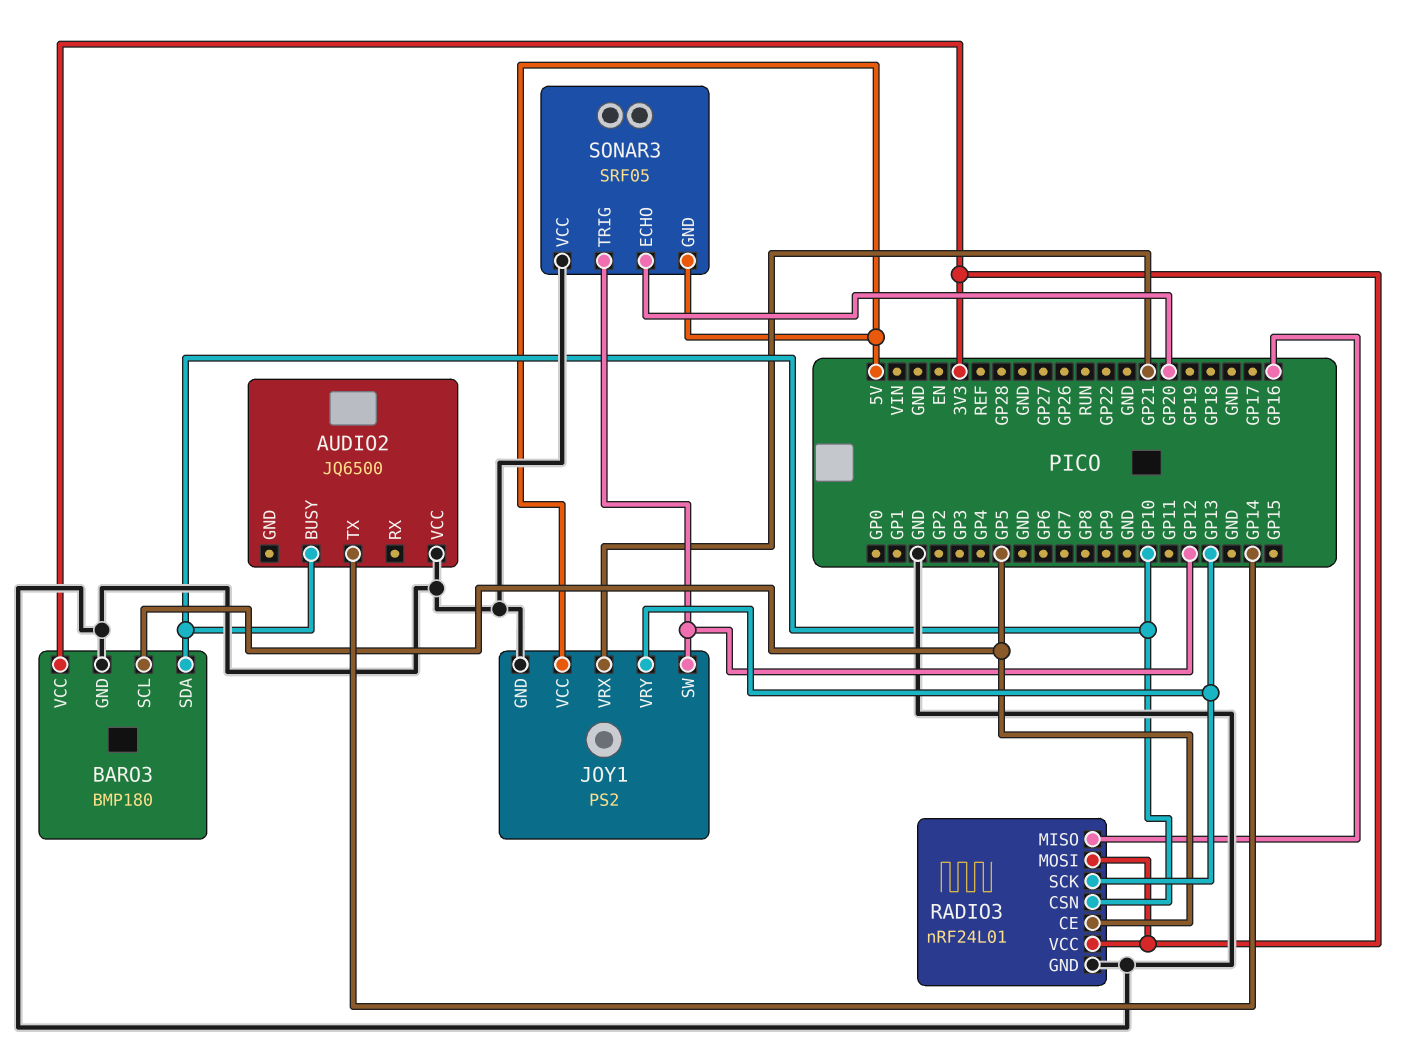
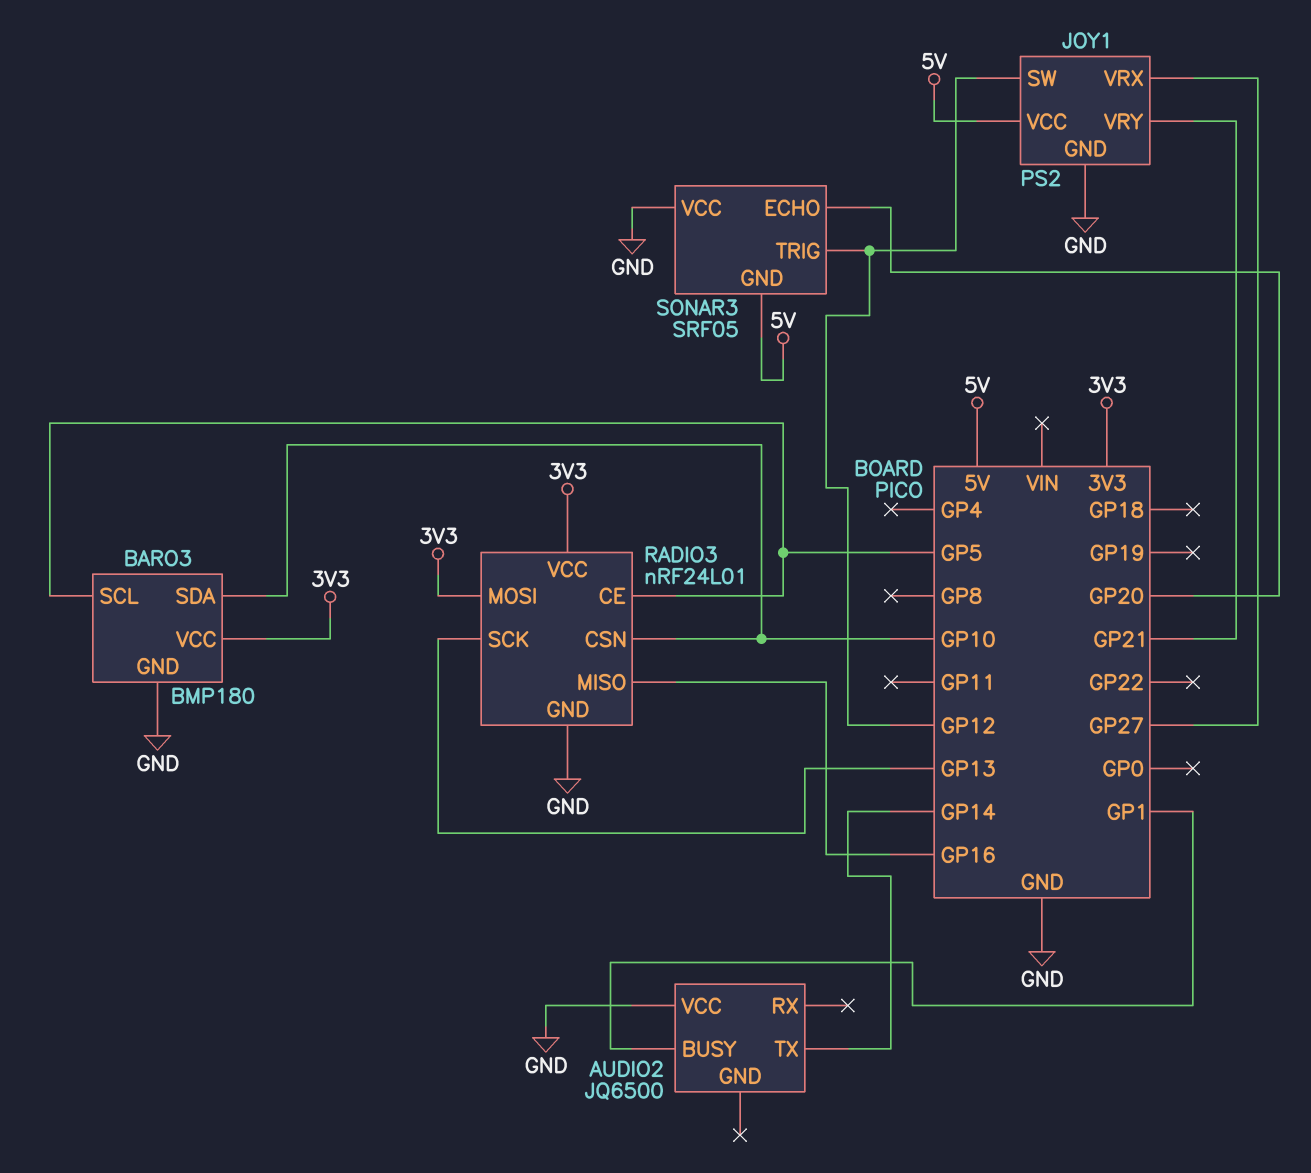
AUDIO2 pin BUSY: GP10 -> GP1
JOY1 pin VRX: GP21 -> GP27
JOY1 pin VRY: GP13 -> GP21

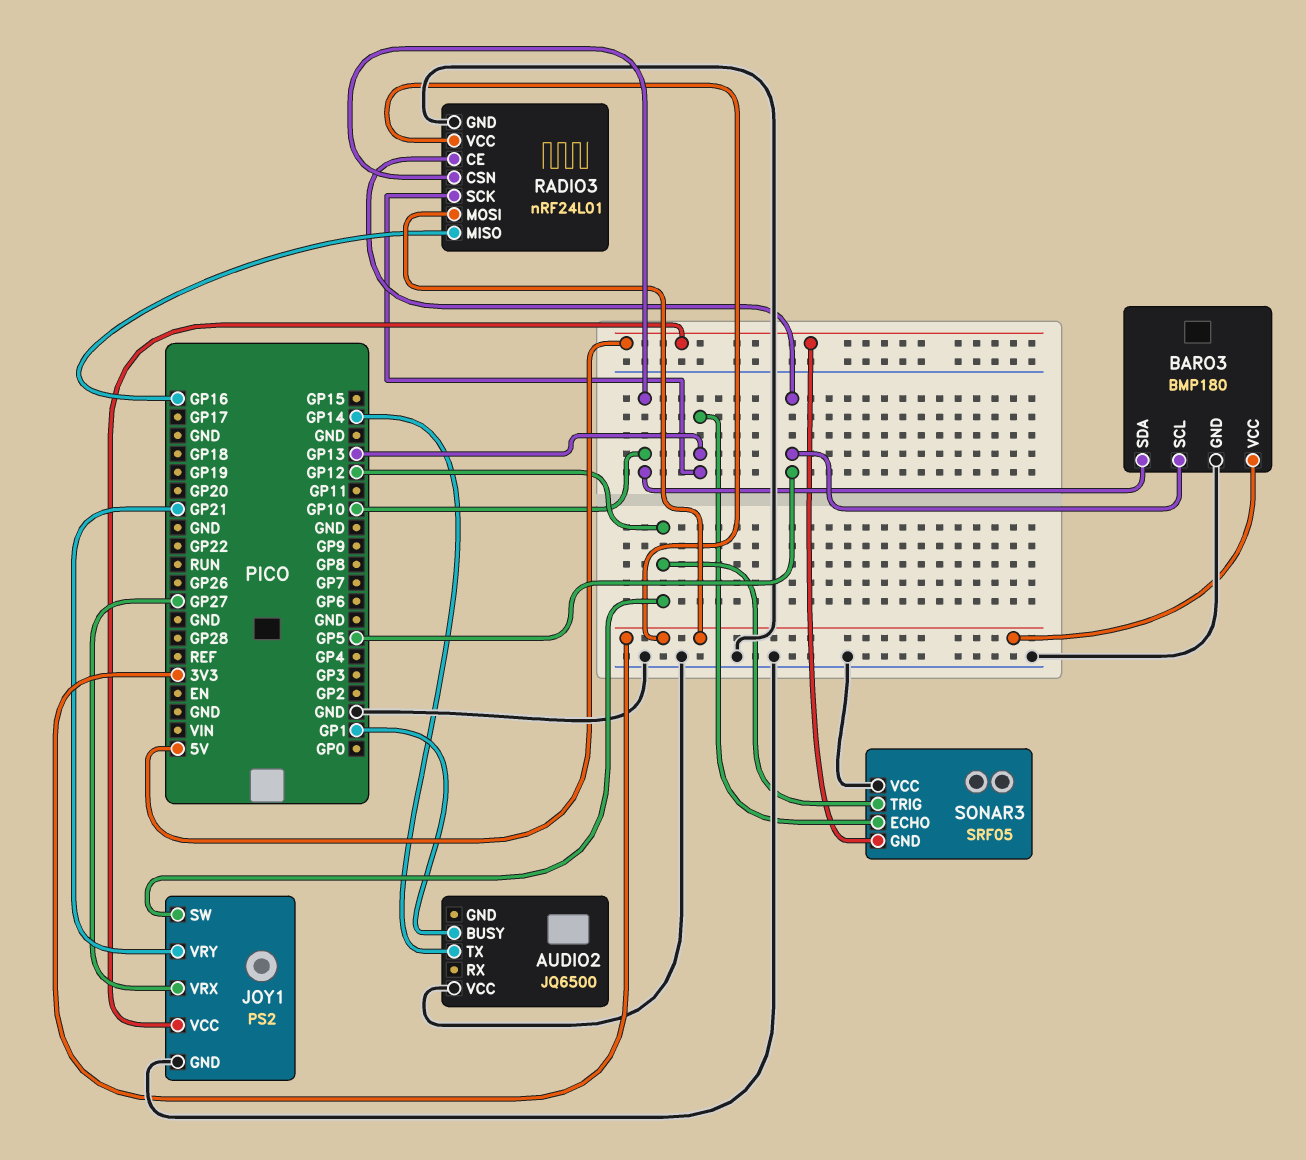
SONAR3 pin ECHO: GP20 -> GP13

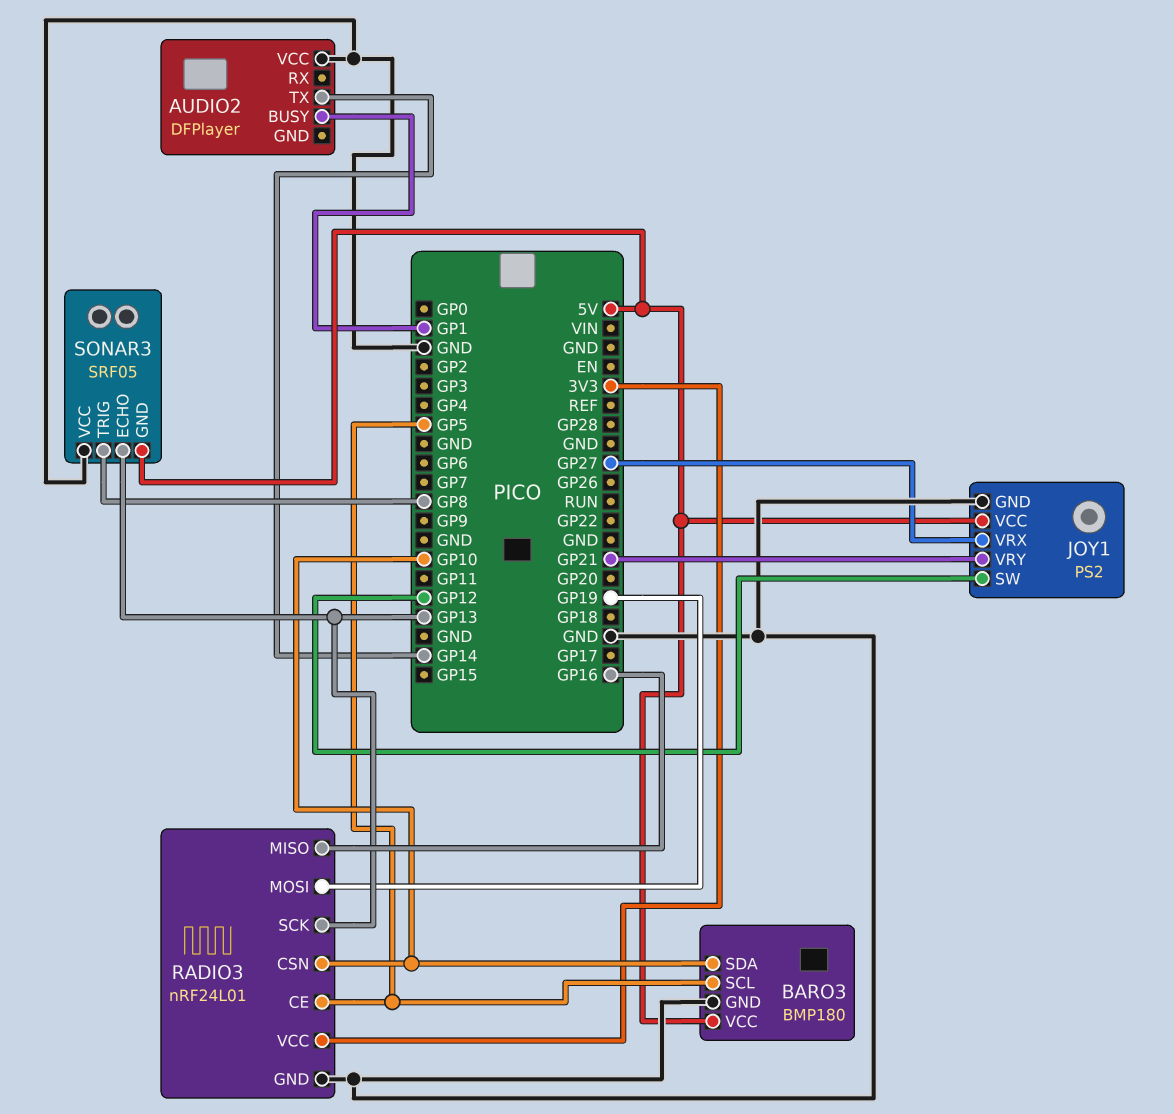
AUDIO2: JQ6500 -> DFPlayer
BARO3 pin VCC: 3V3 -> 5V
RADIO3 pin MOSI: 3V3 -> GP19
SONAR3 pin TRIG: GP12 -> GP8

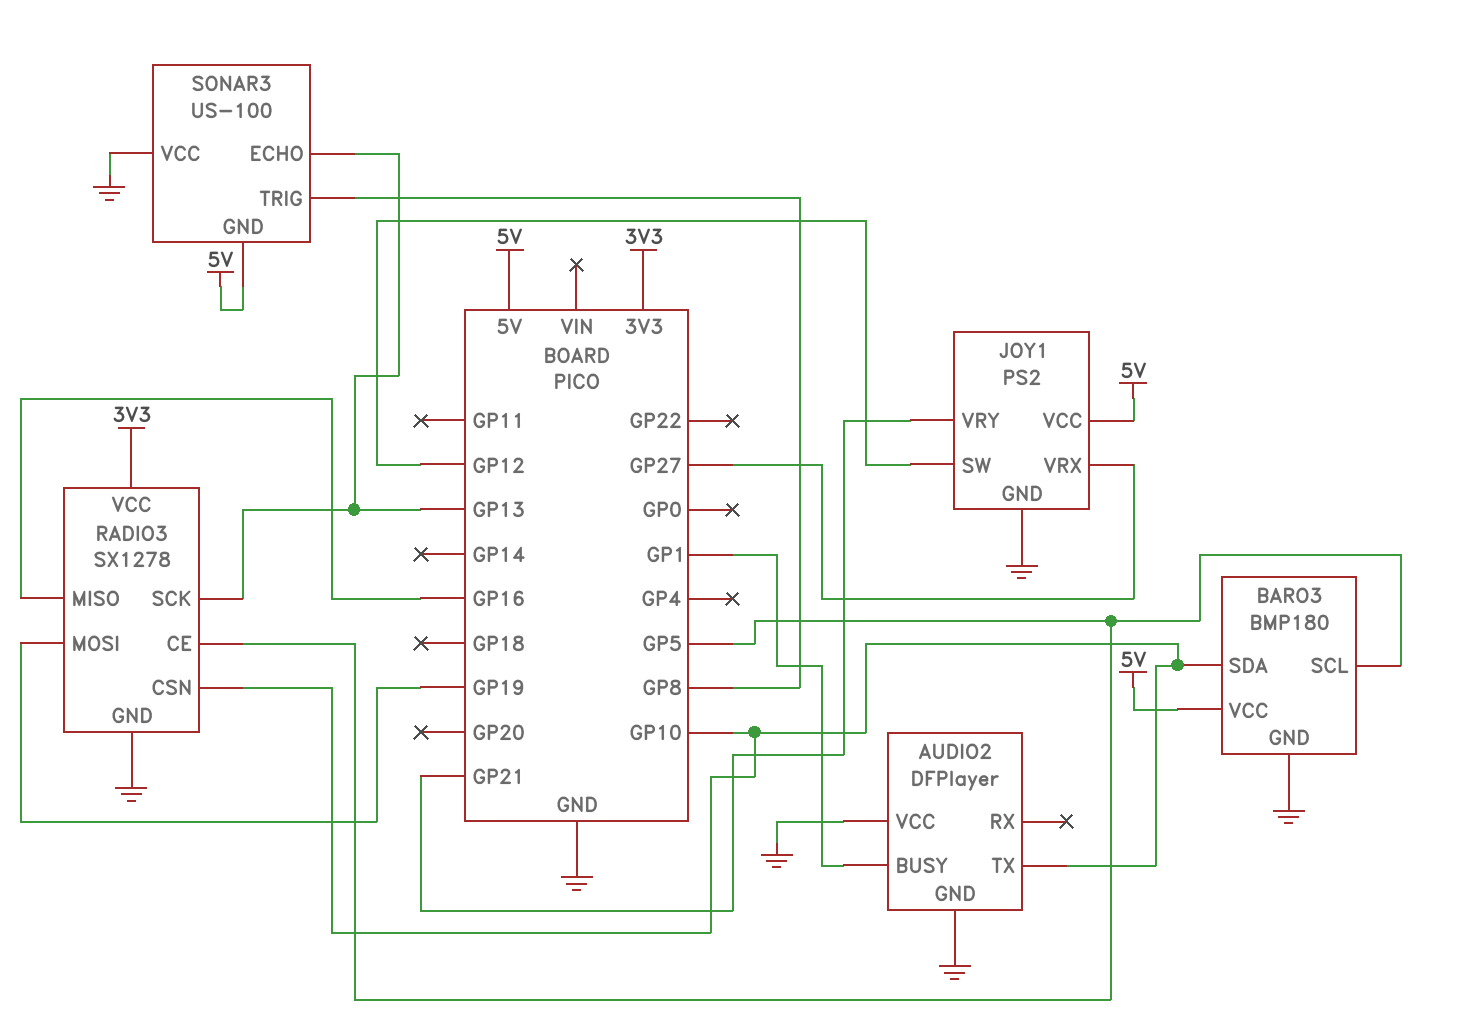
AUDIO2 pin GND: none -> GND
AUDIO2 pin TX: GP14 -> GP10
RADIO3: nRF24L01 -> SX1278
SONAR3: SRF05 -> US-100

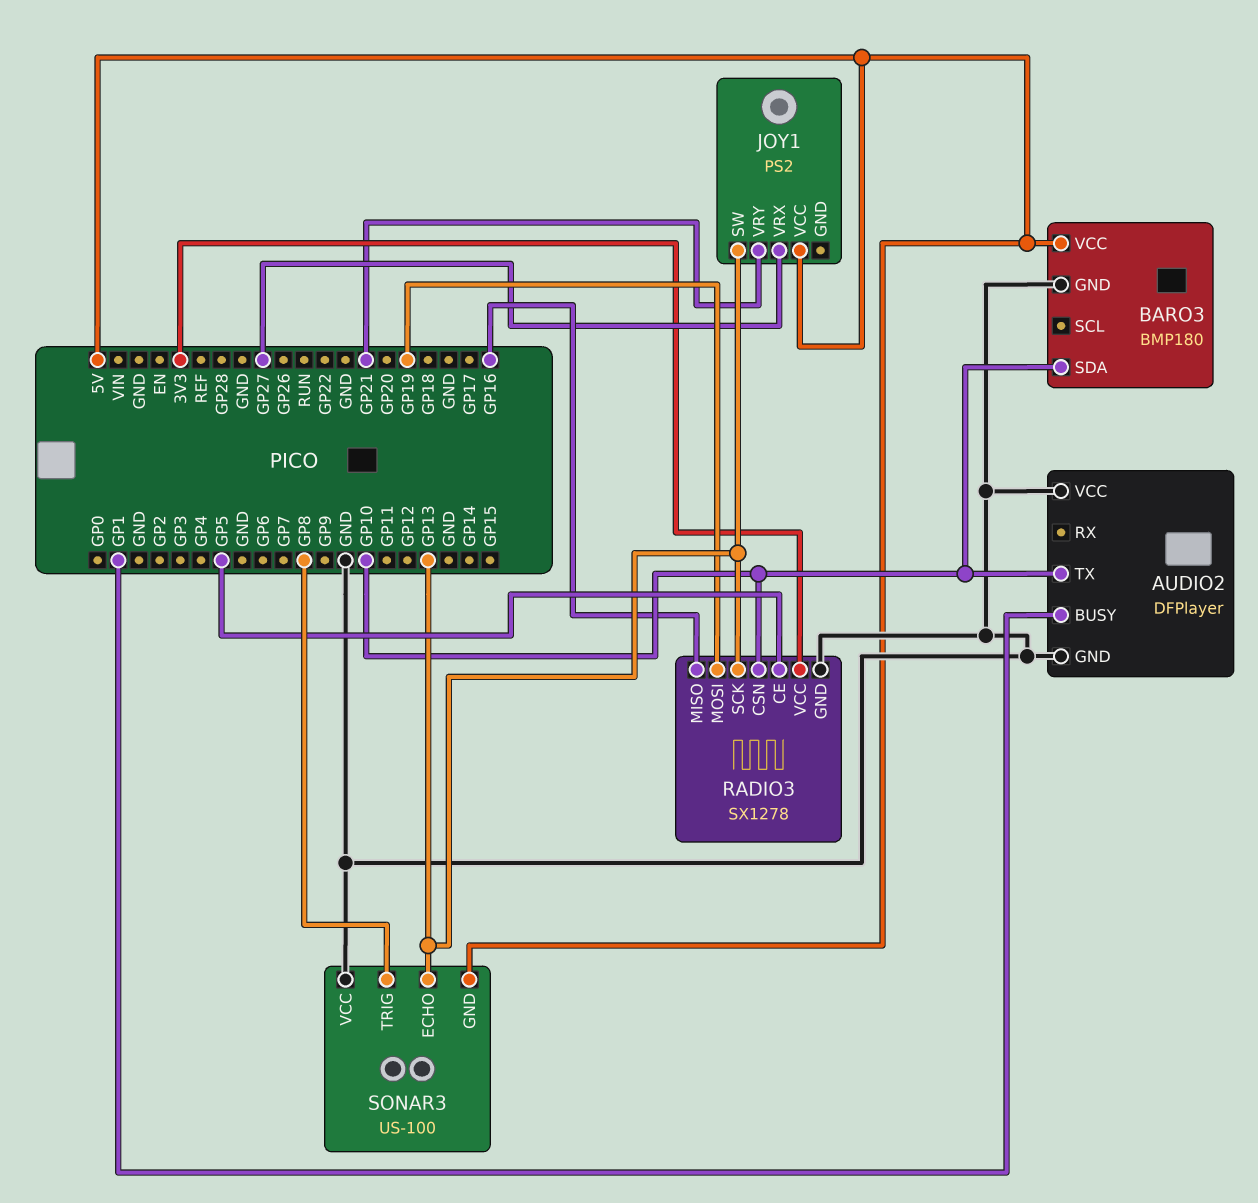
BARO3 pin SCL: GP5 -> none
JOY1 pin GND: GND -> none
JOY1 pin SW: GP12 -> GP13

